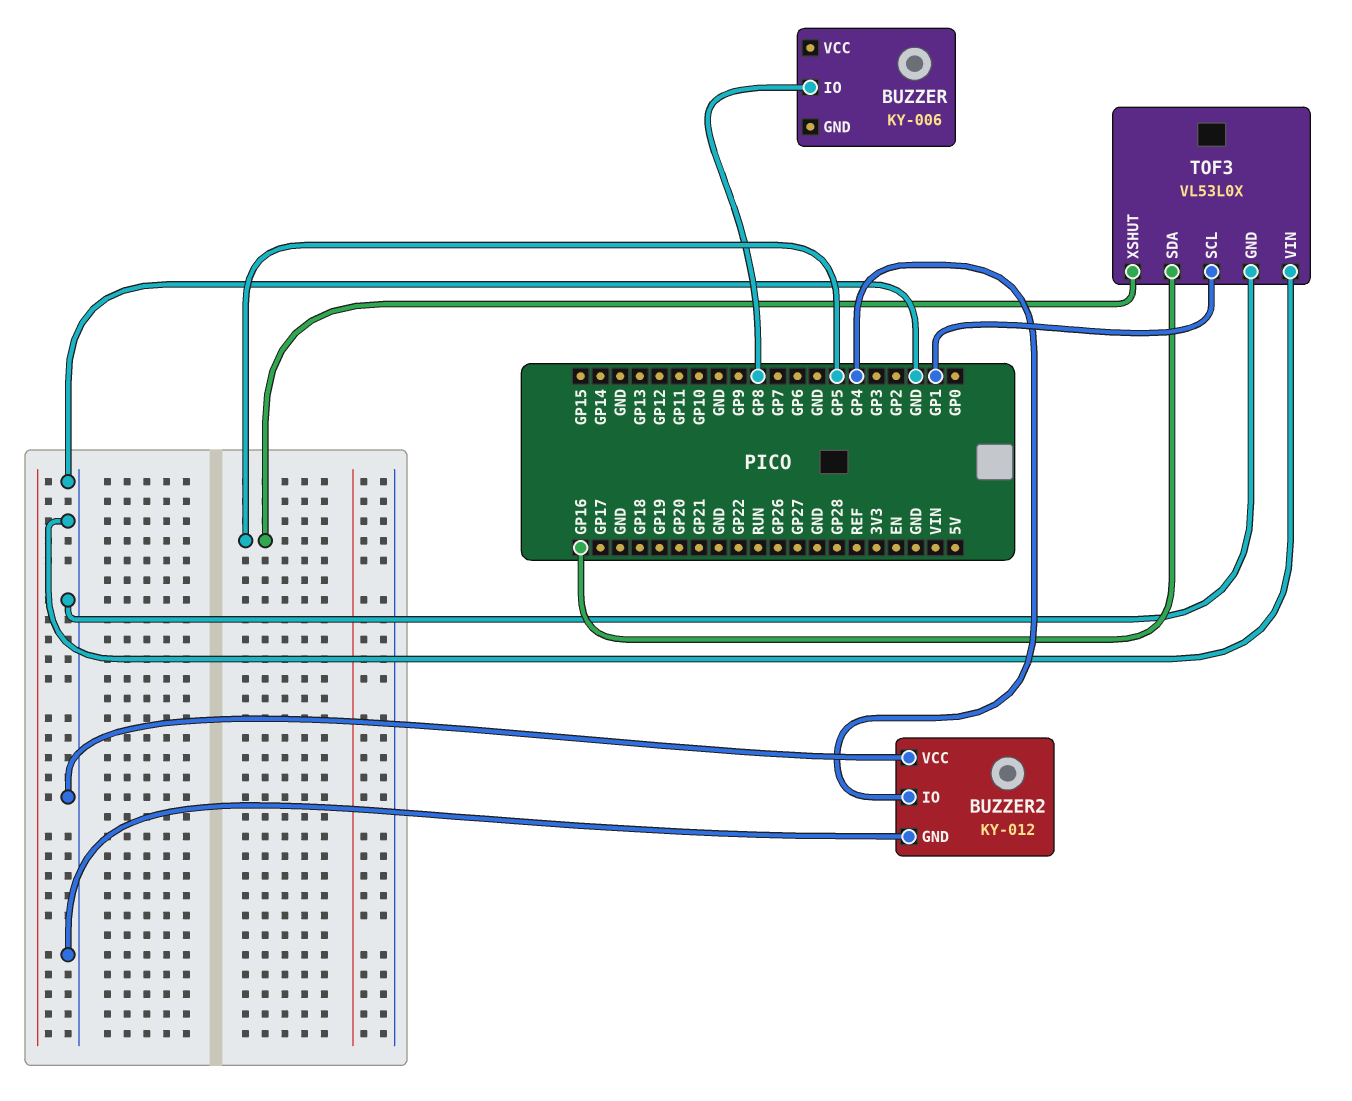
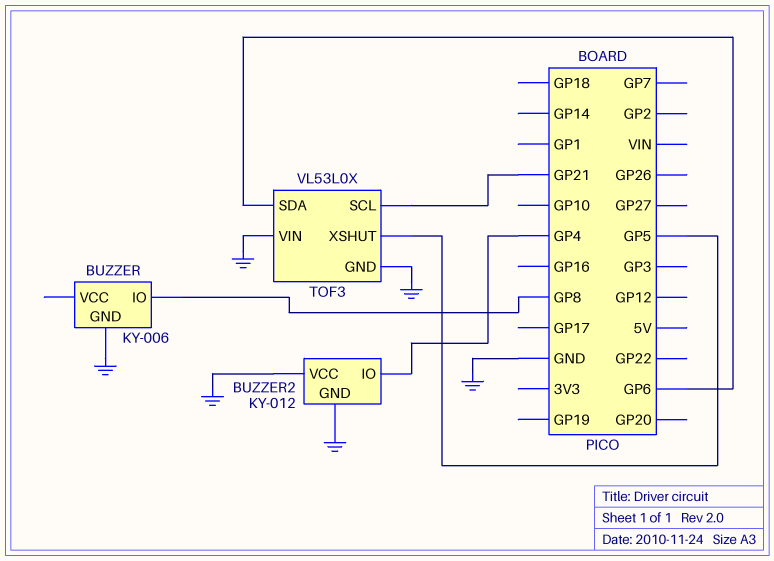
BUZZER pin GND: none -> GND
TOF3 pin SCL: GP1 -> GP21
TOF3 pin SDA: GP16 -> GP6

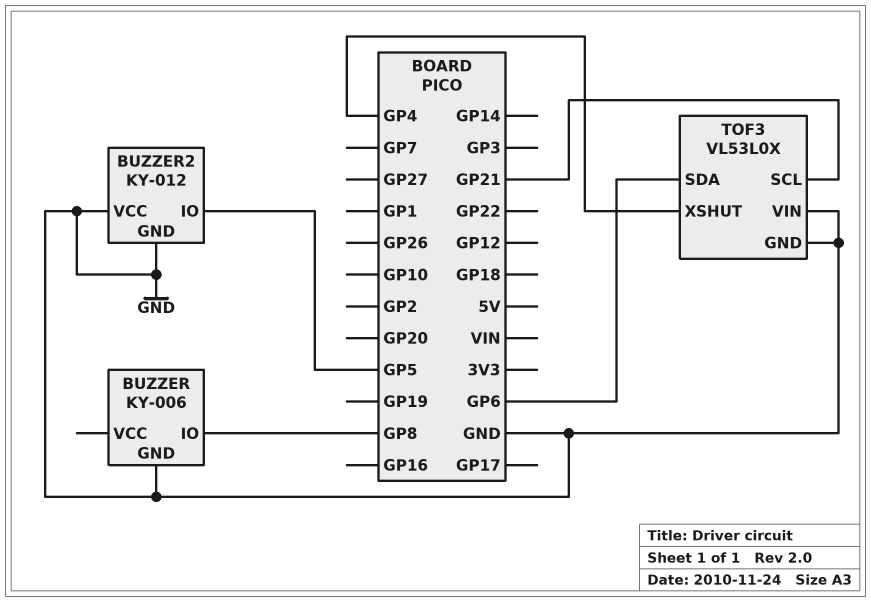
BUZZER2 pin IO: GP4 -> GP5
TOF3 pin XSHUT: GP5 -> GP4

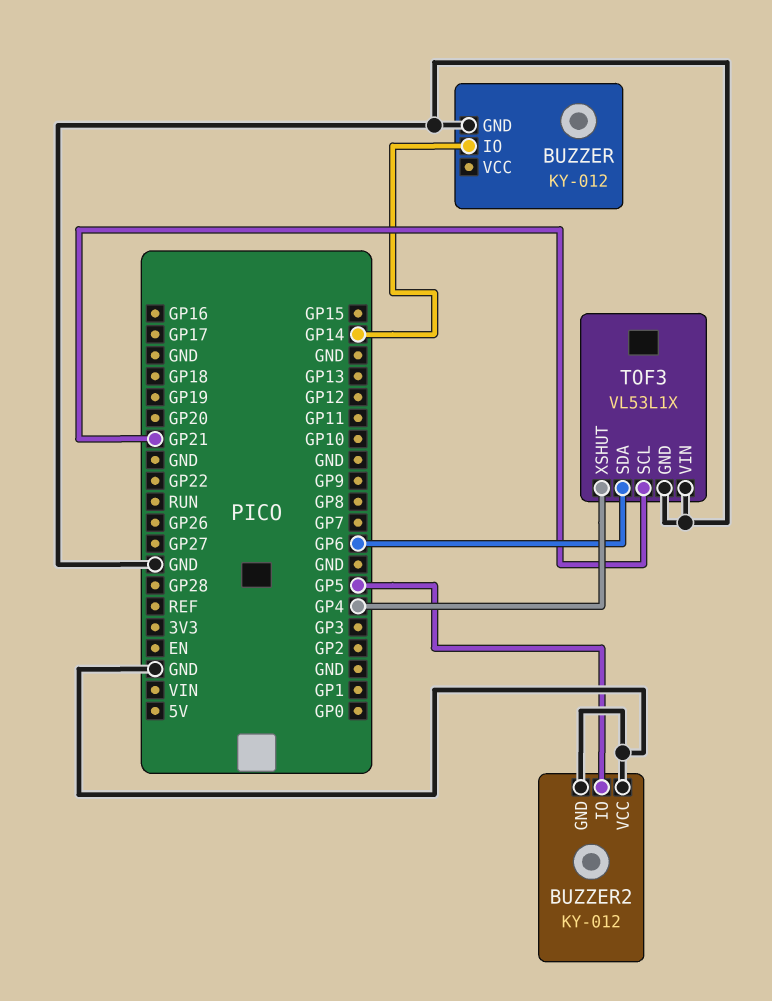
BUZZER: KY-006 -> KY-012
BUZZER pin IO: GP8 -> GP14
TOF3: VL53L0X -> VL53L1X

